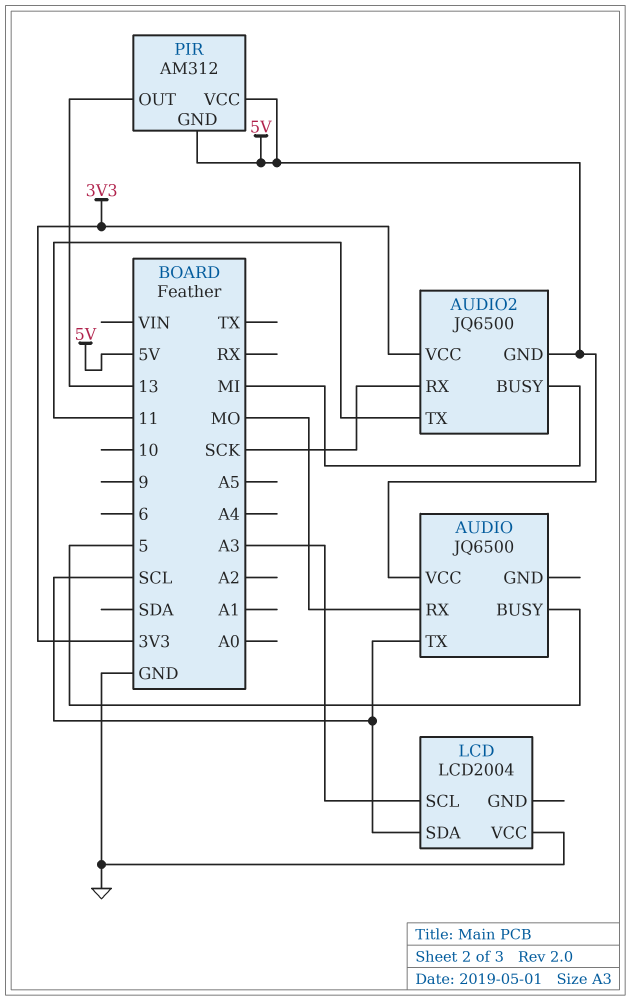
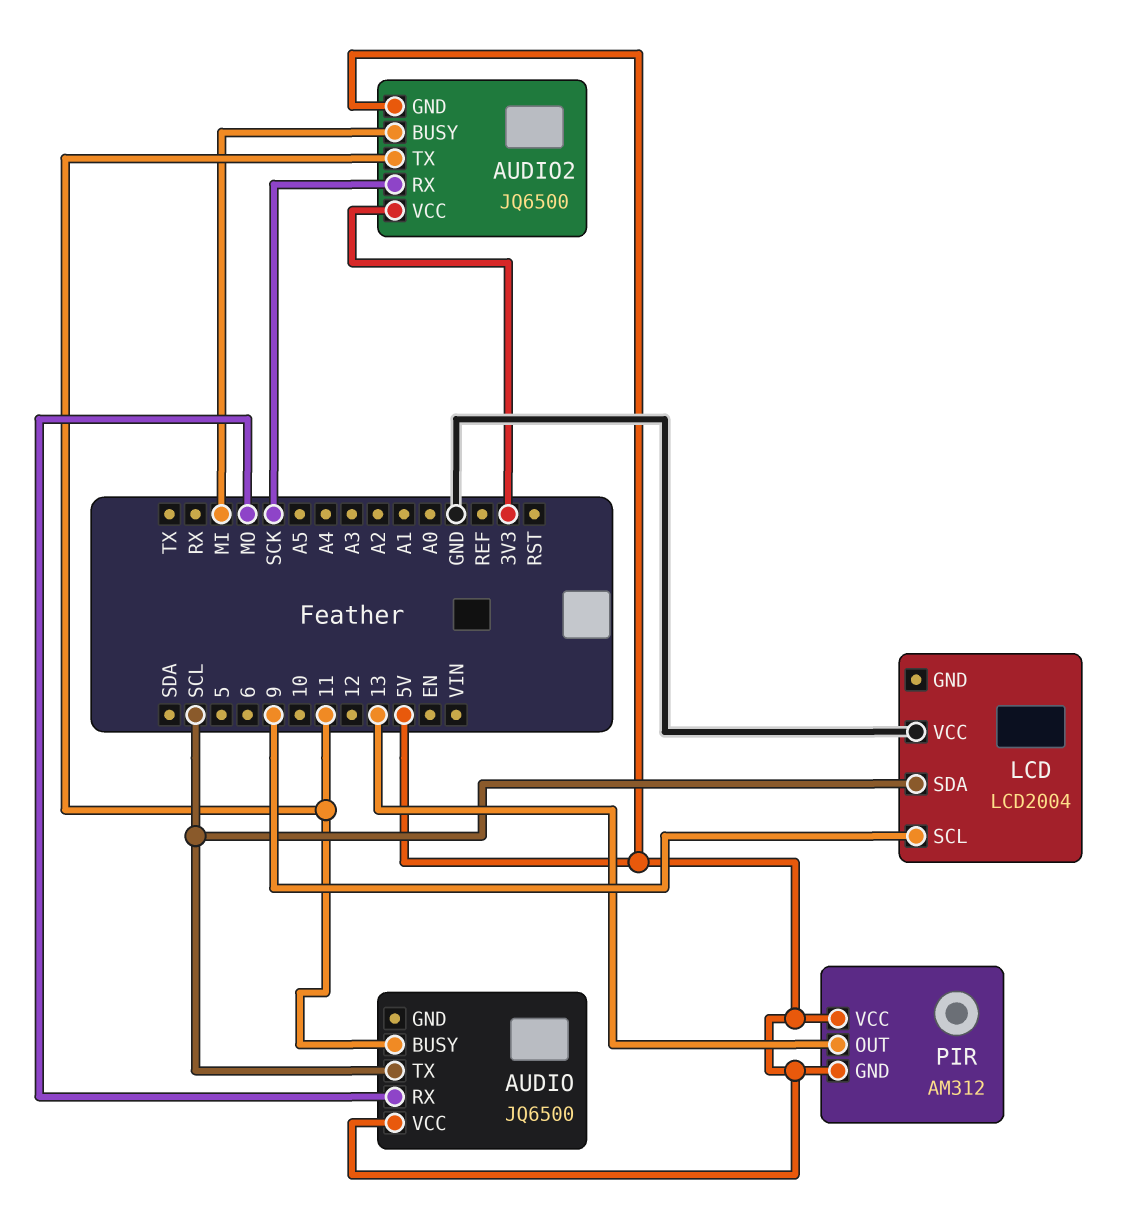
AUDIO pin BUSY: 5 -> 11
LCD pin SCL: A3 -> 9

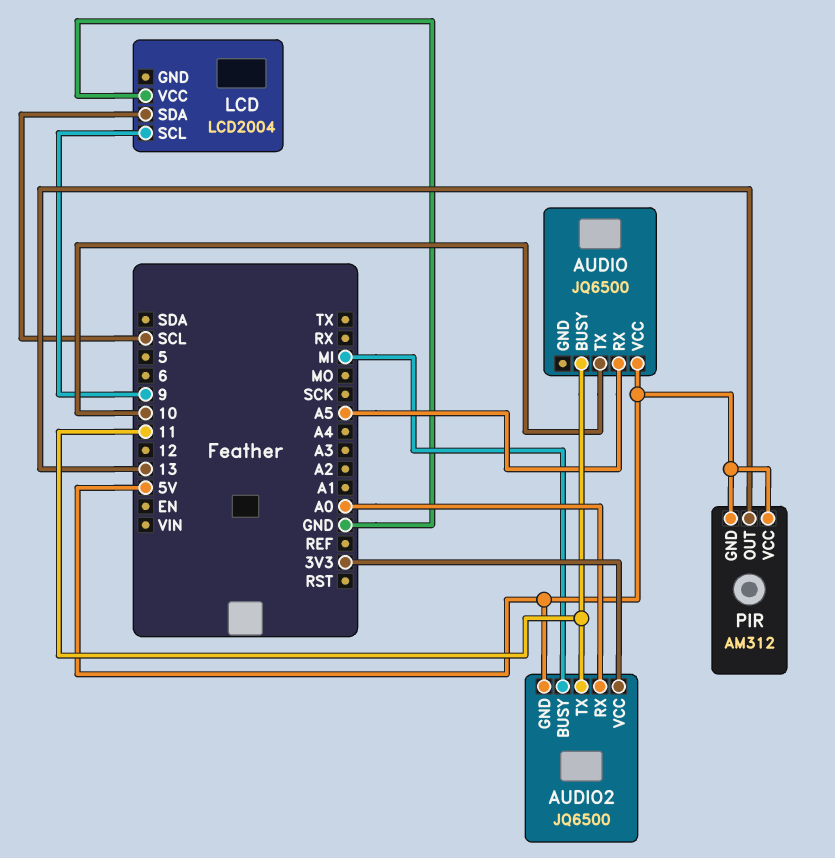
AUDIO pin RX: MO -> A5
AUDIO pin TX: SCL -> 10
AUDIO2 pin RX: SCK -> A0

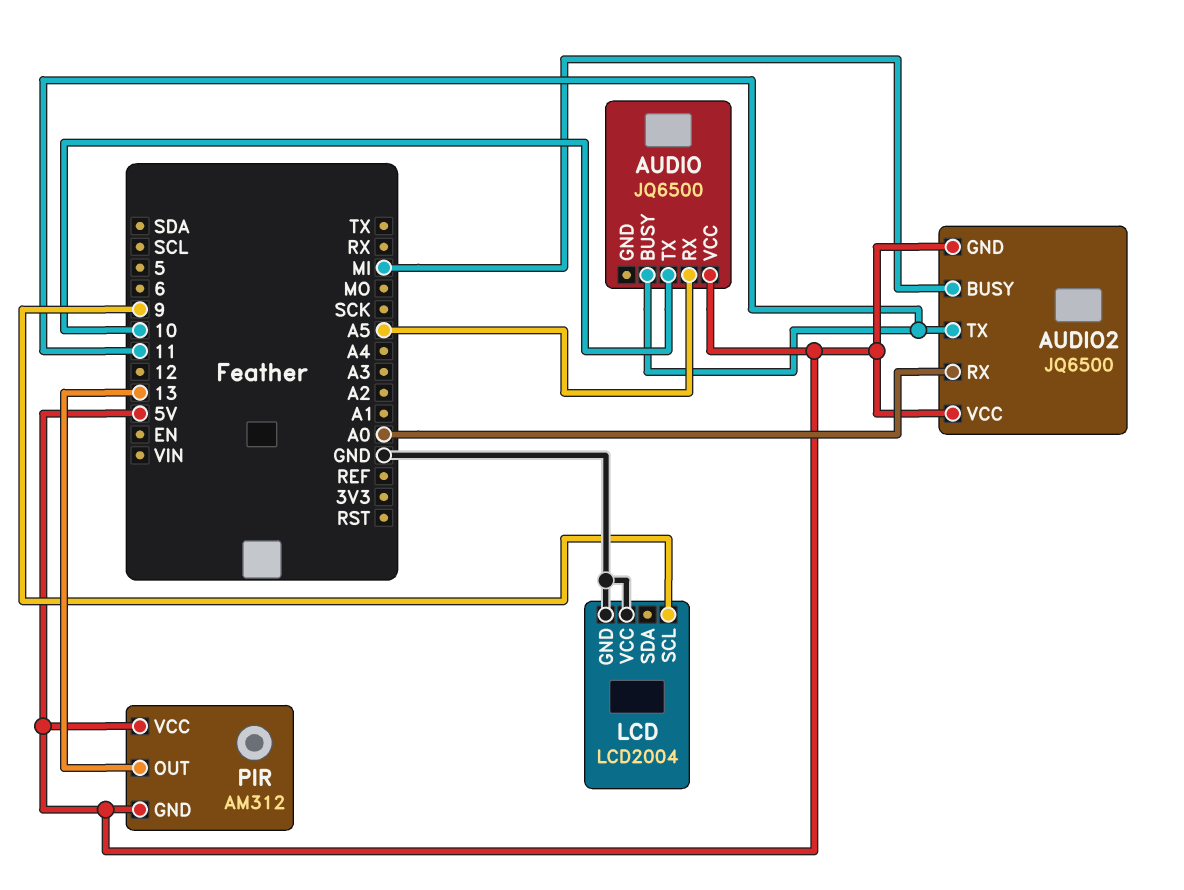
AUDIO2 pin VCC: 3V3 -> 5V
LCD pin GND: none -> GND
LCD pin SDA: SCL -> none

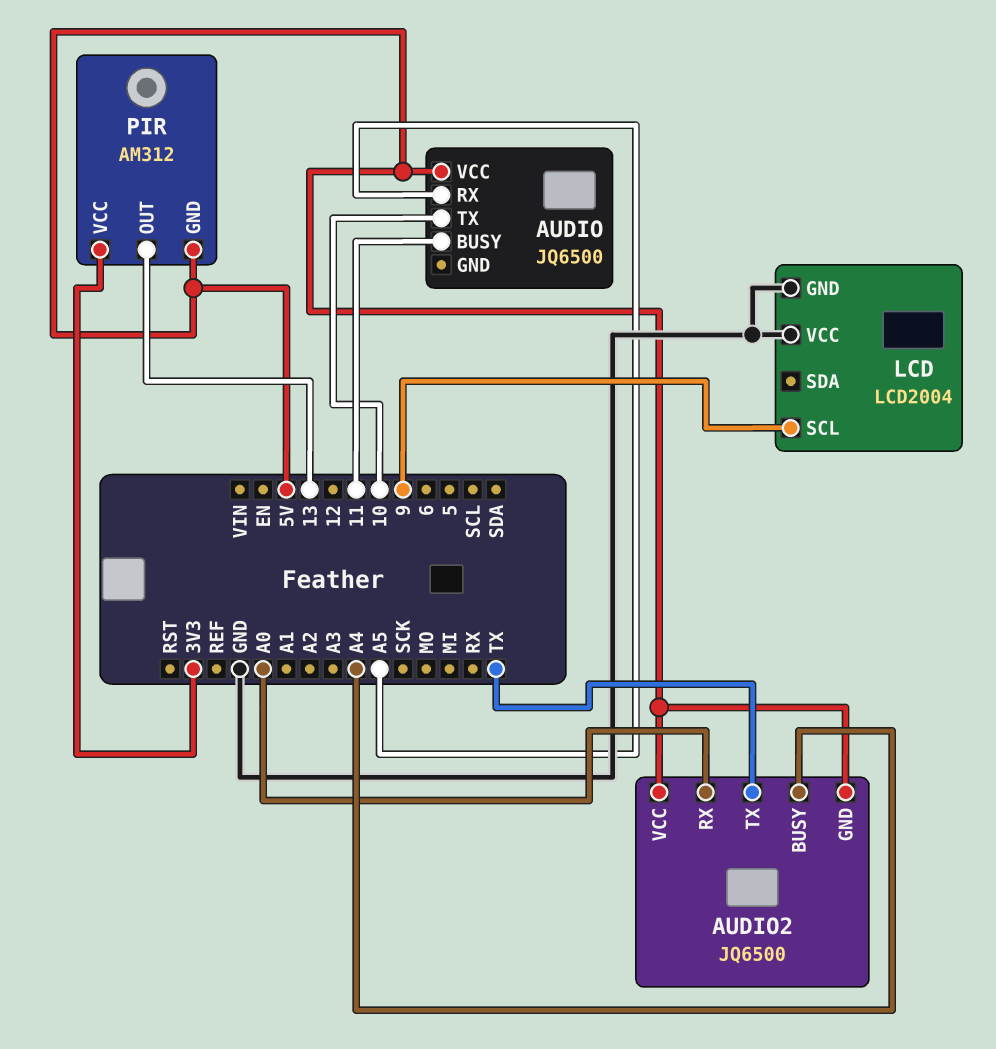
AUDIO2 pin BUSY: MI -> A4
AUDIO2 pin TX: 11 -> TX
PIR pin VCC: 5V -> 3V3

